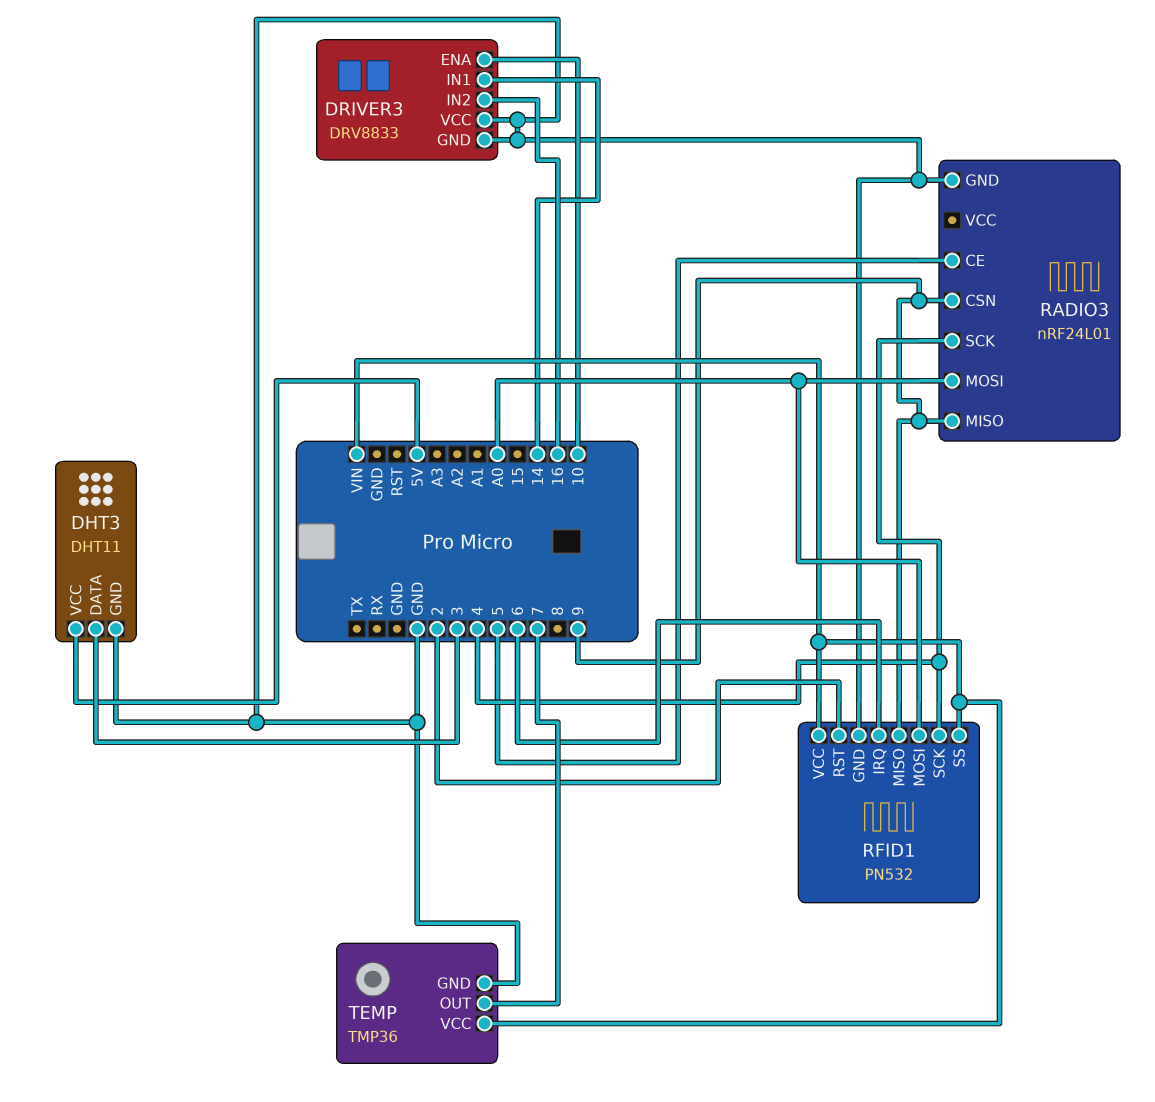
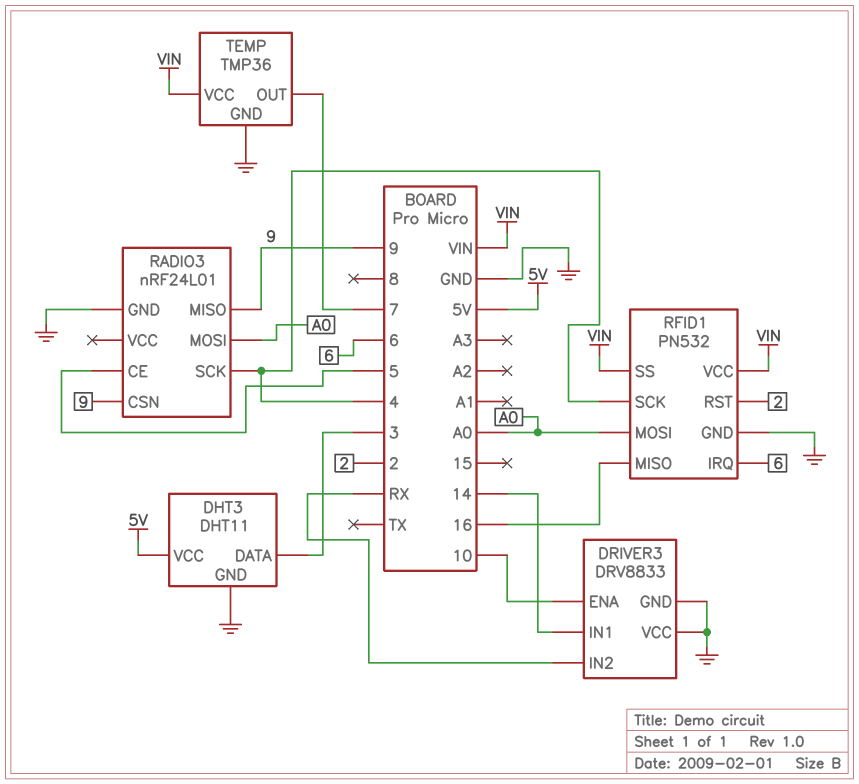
DRIVER3 pin IN2: 16 -> RX
RFID1 pin MISO: 9 -> 16

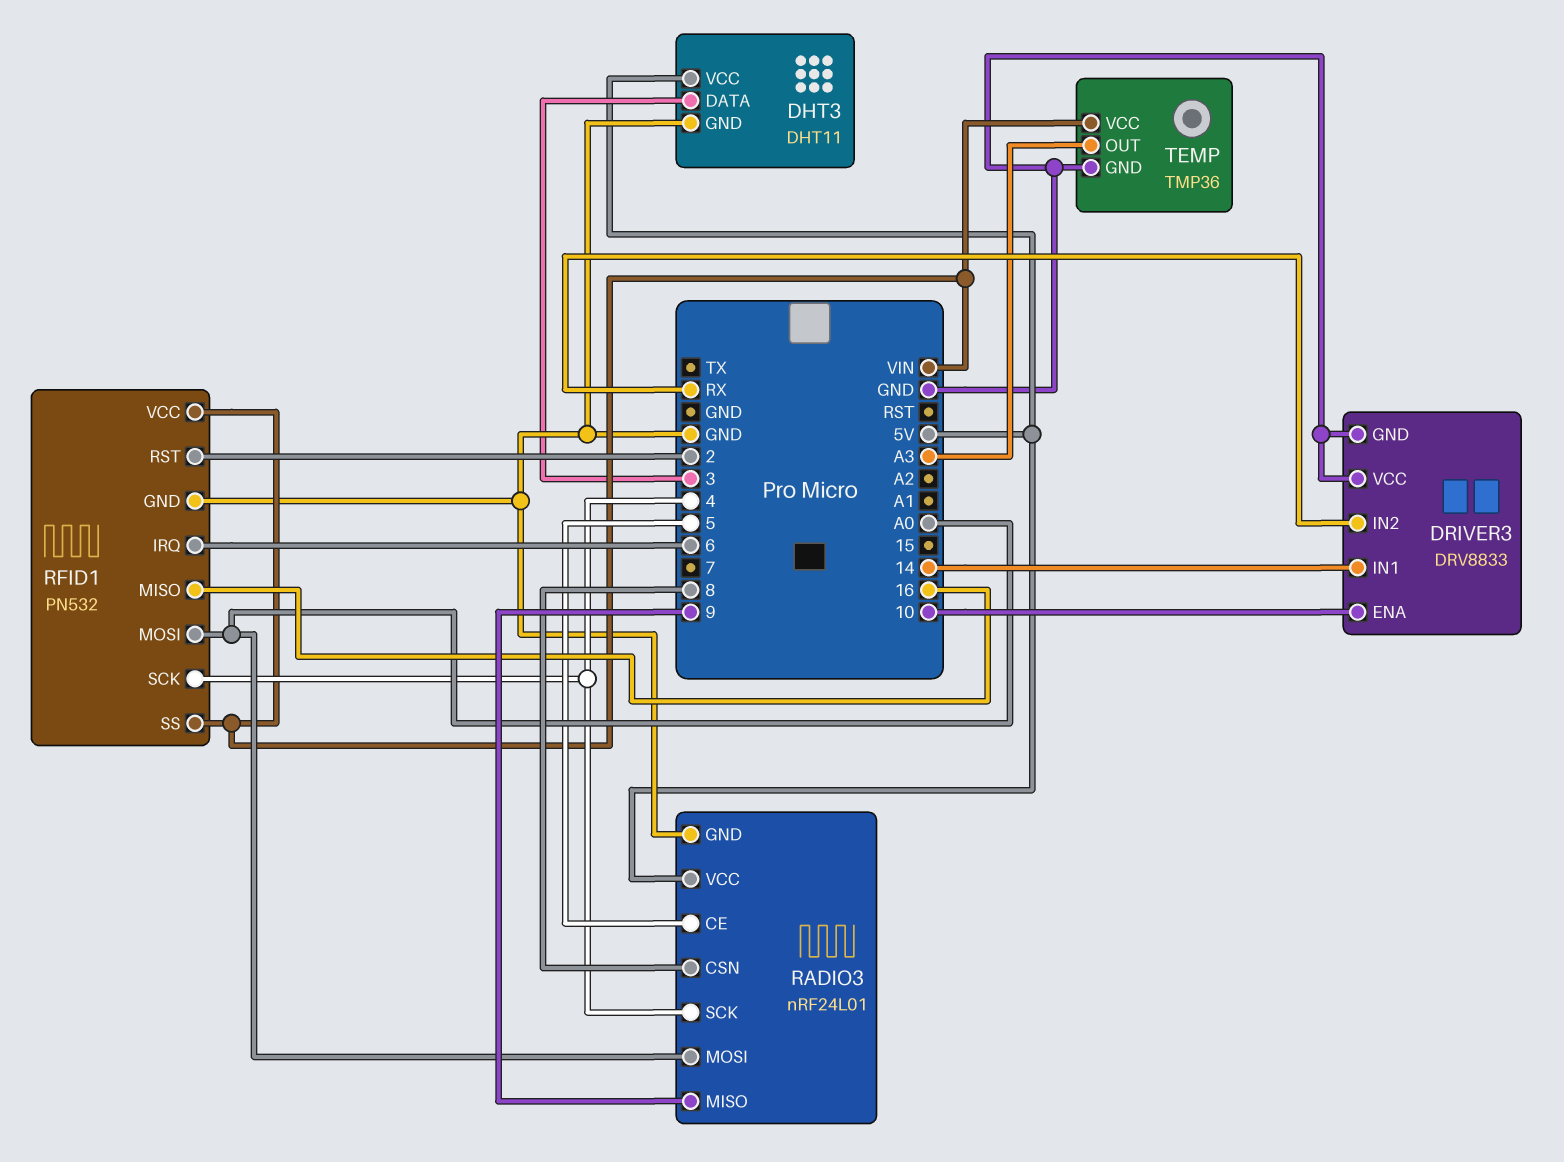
RADIO3 pin CSN: 9 -> 8
RADIO3 pin VCC: none -> 5V
TEMP pin OUT: 7 -> A3

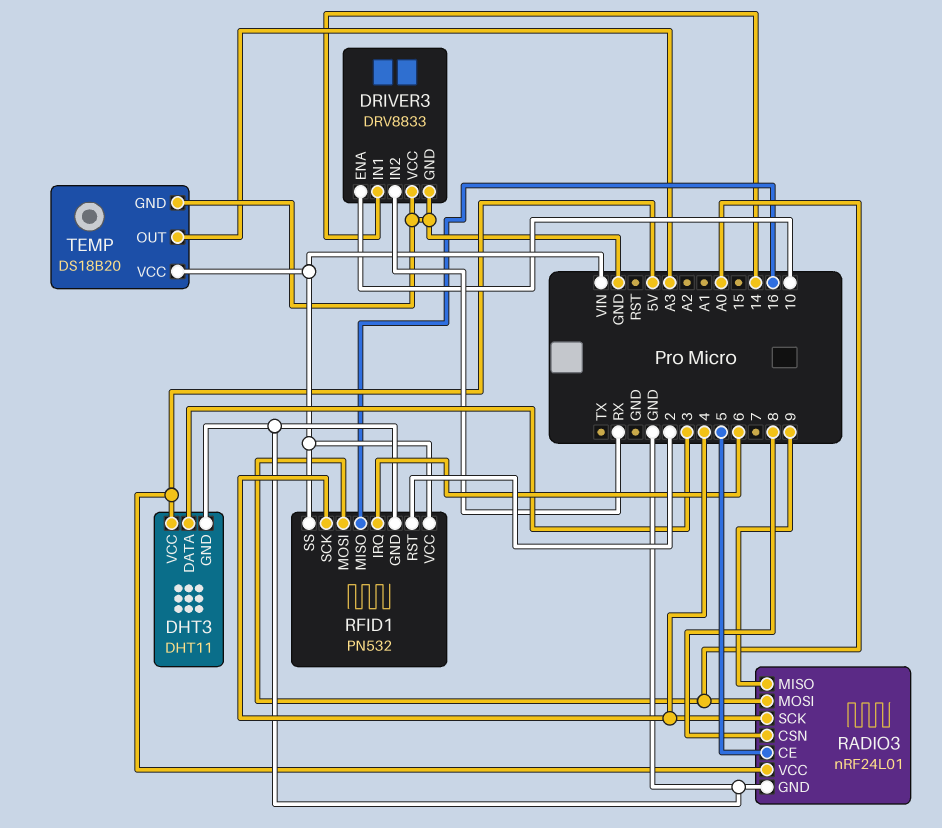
TEMP: TMP36 -> DS18B20

